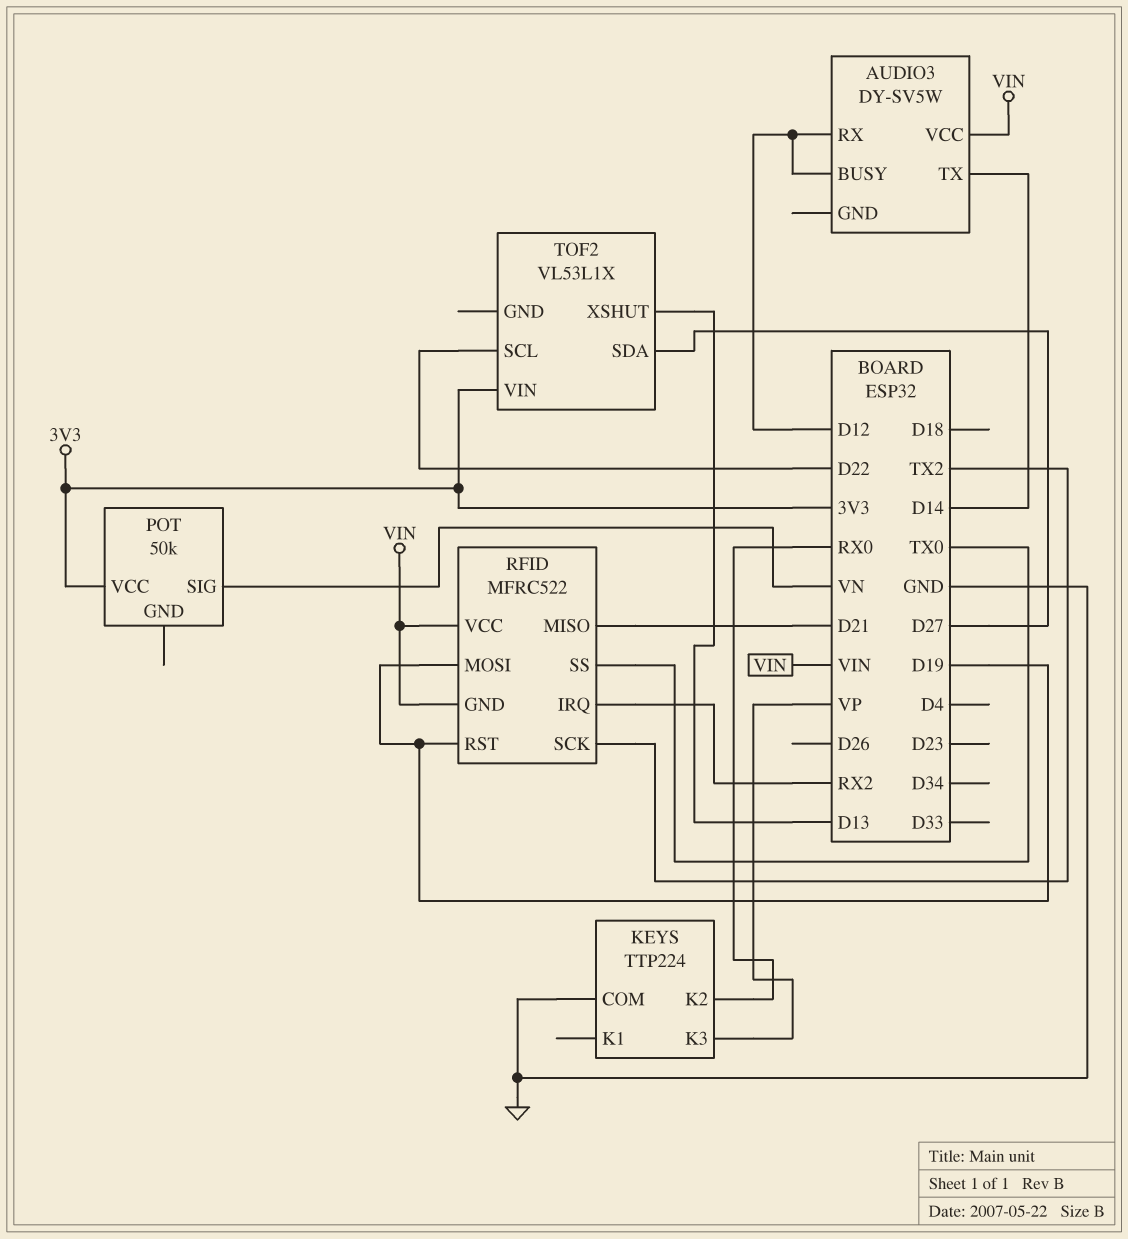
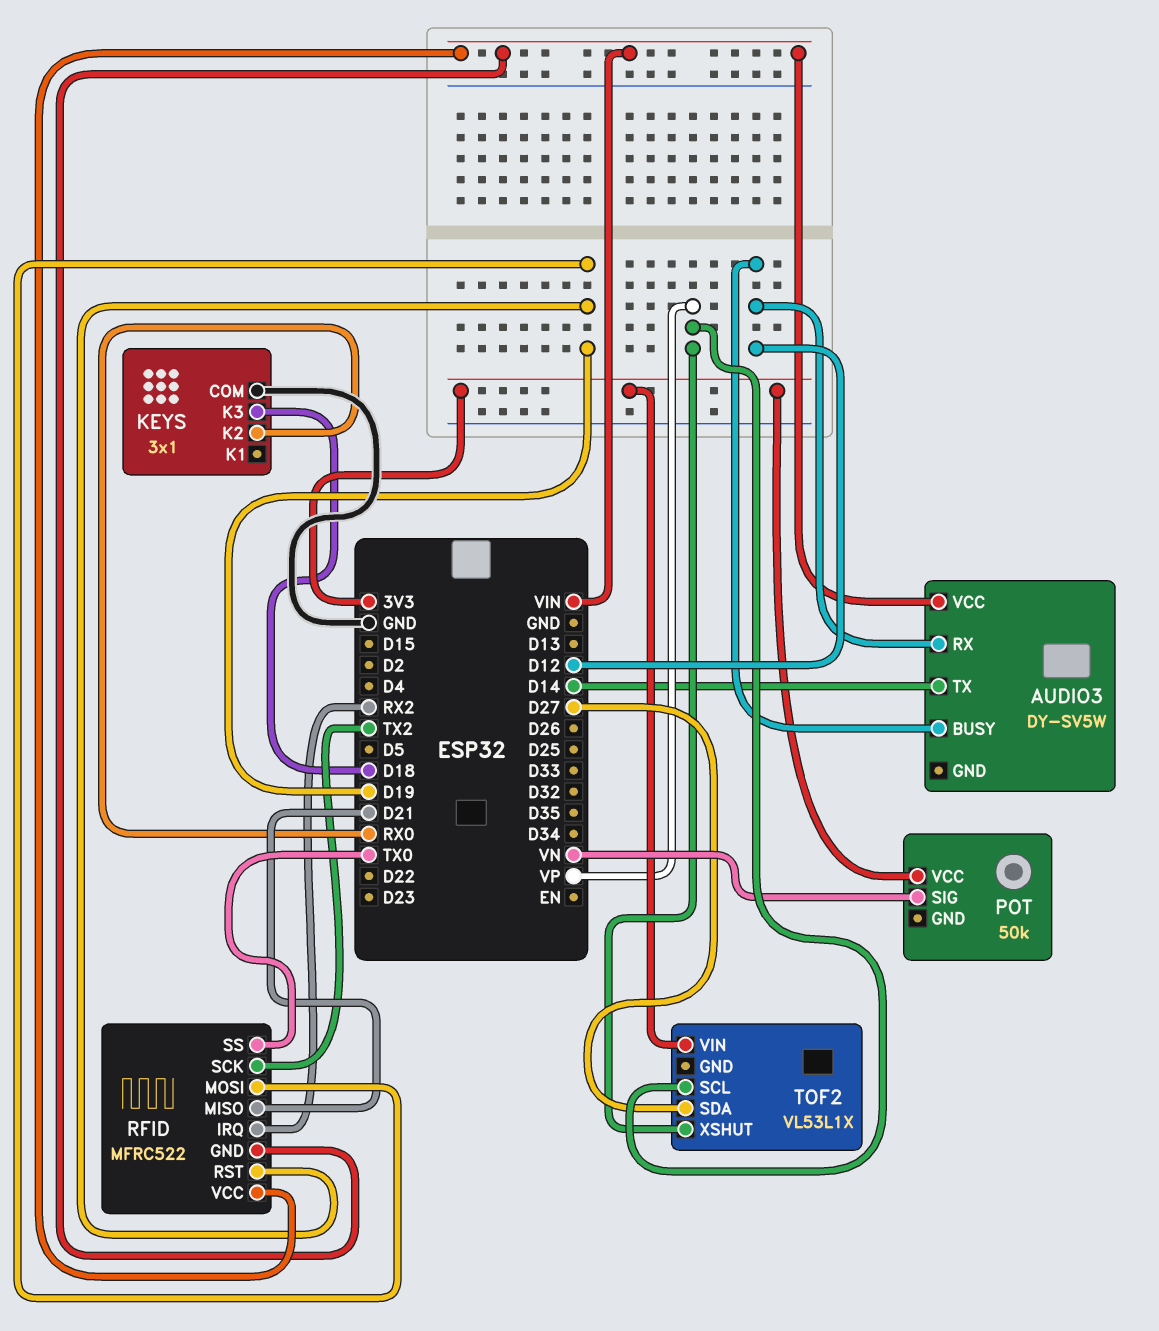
KEYS: TTP224 -> 3x1
KEYS pin K3: VP -> D18
TOF2 pin SCL: D22 -> VP
TOF2 pin XSHUT: D13 -> VP

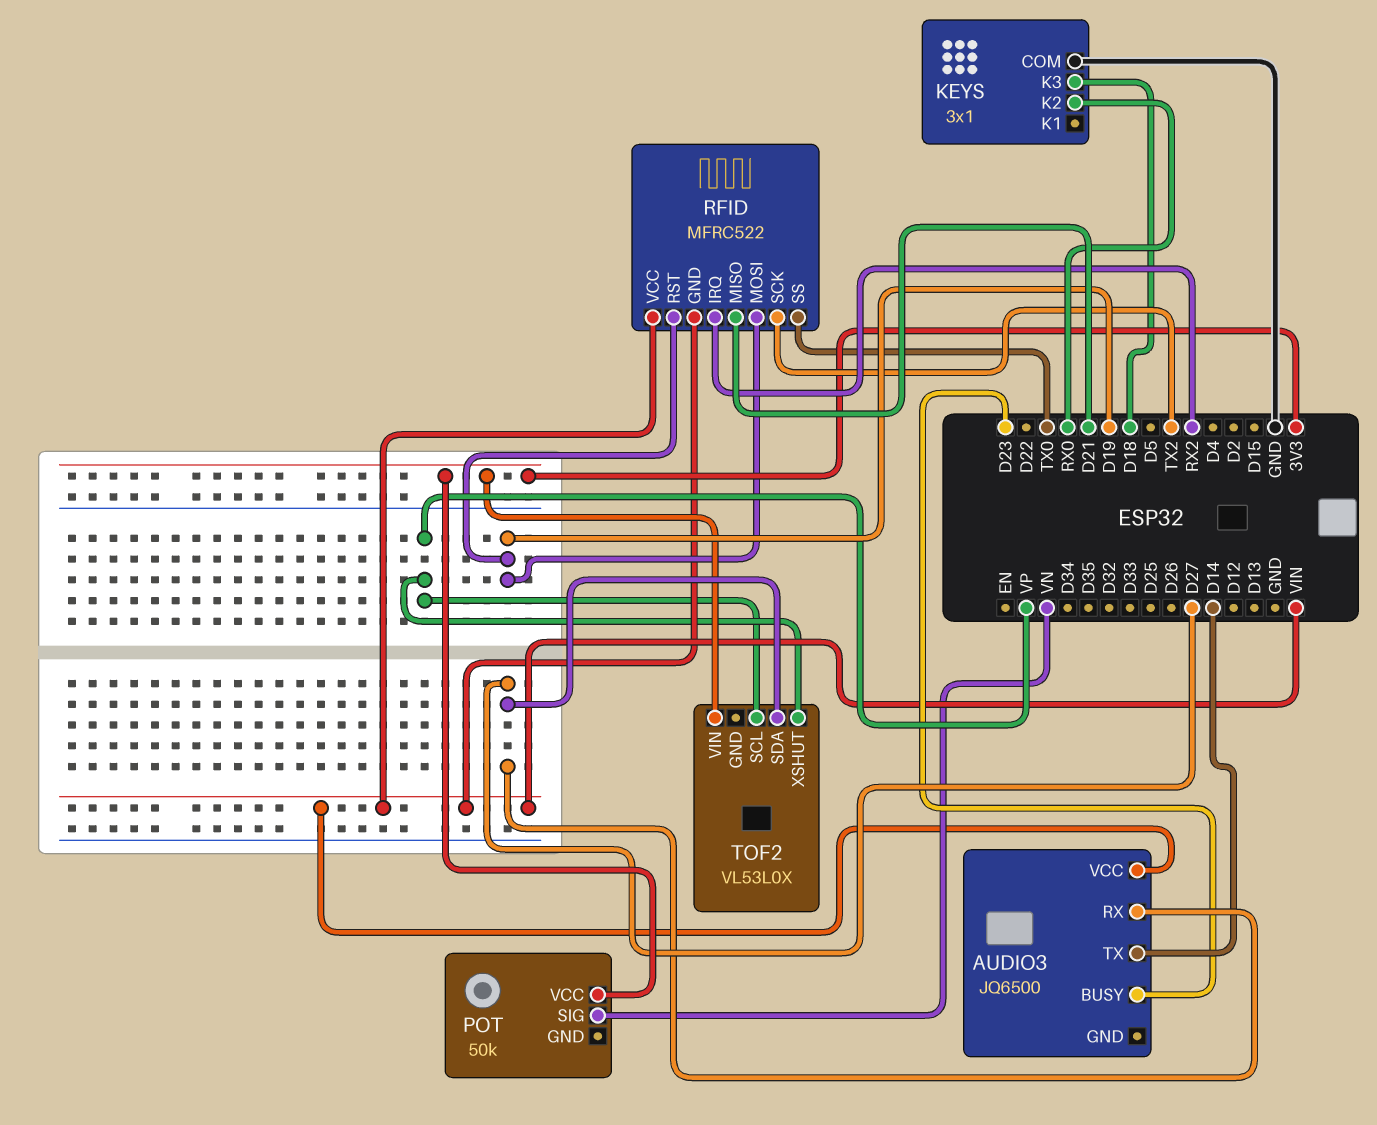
AUDIO3: DY-SV5W -> JQ6500
AUDIO3 pin BUSY: D12 -> D23
AUDIO3 pin RX: D12 -> D27
TOF2: VL53L1X -> VL53L0X

